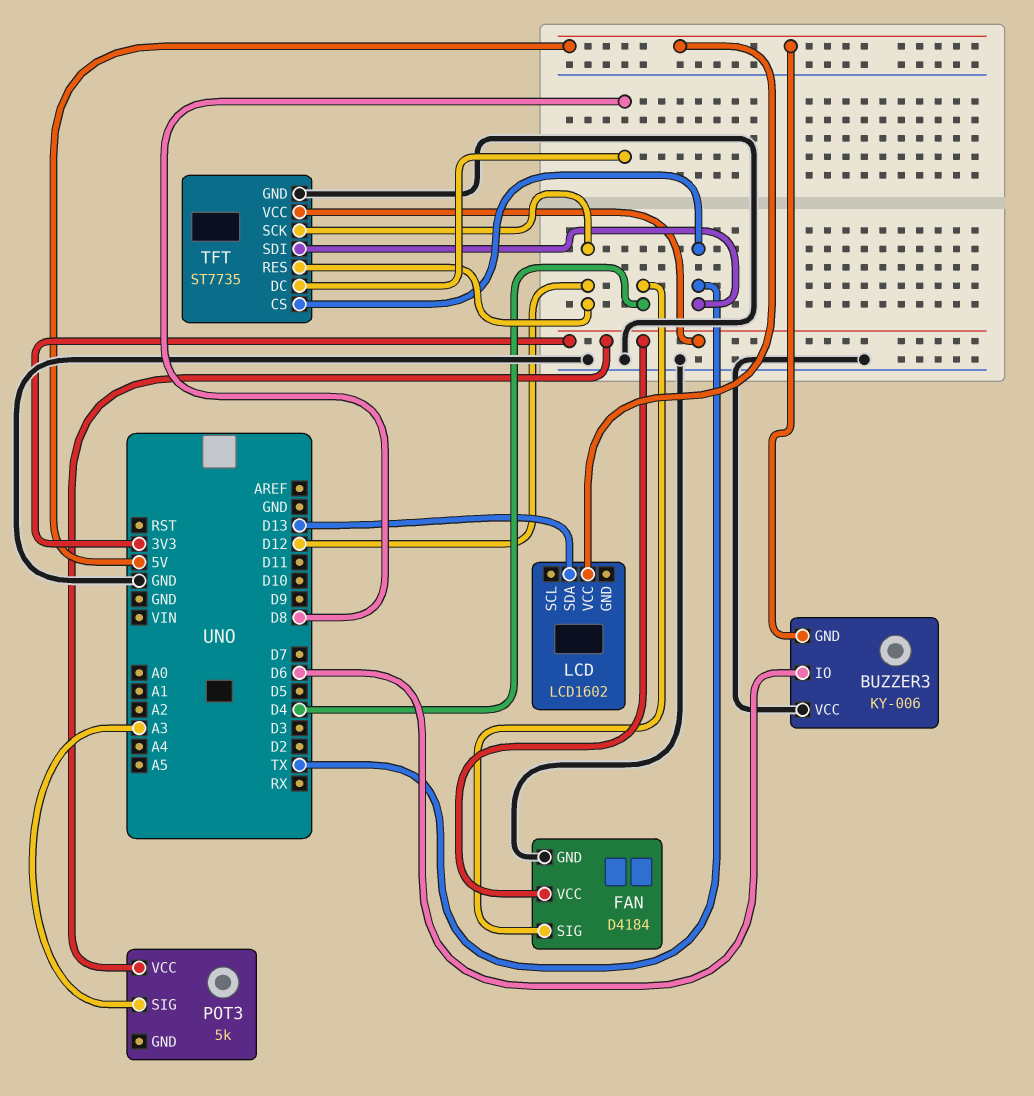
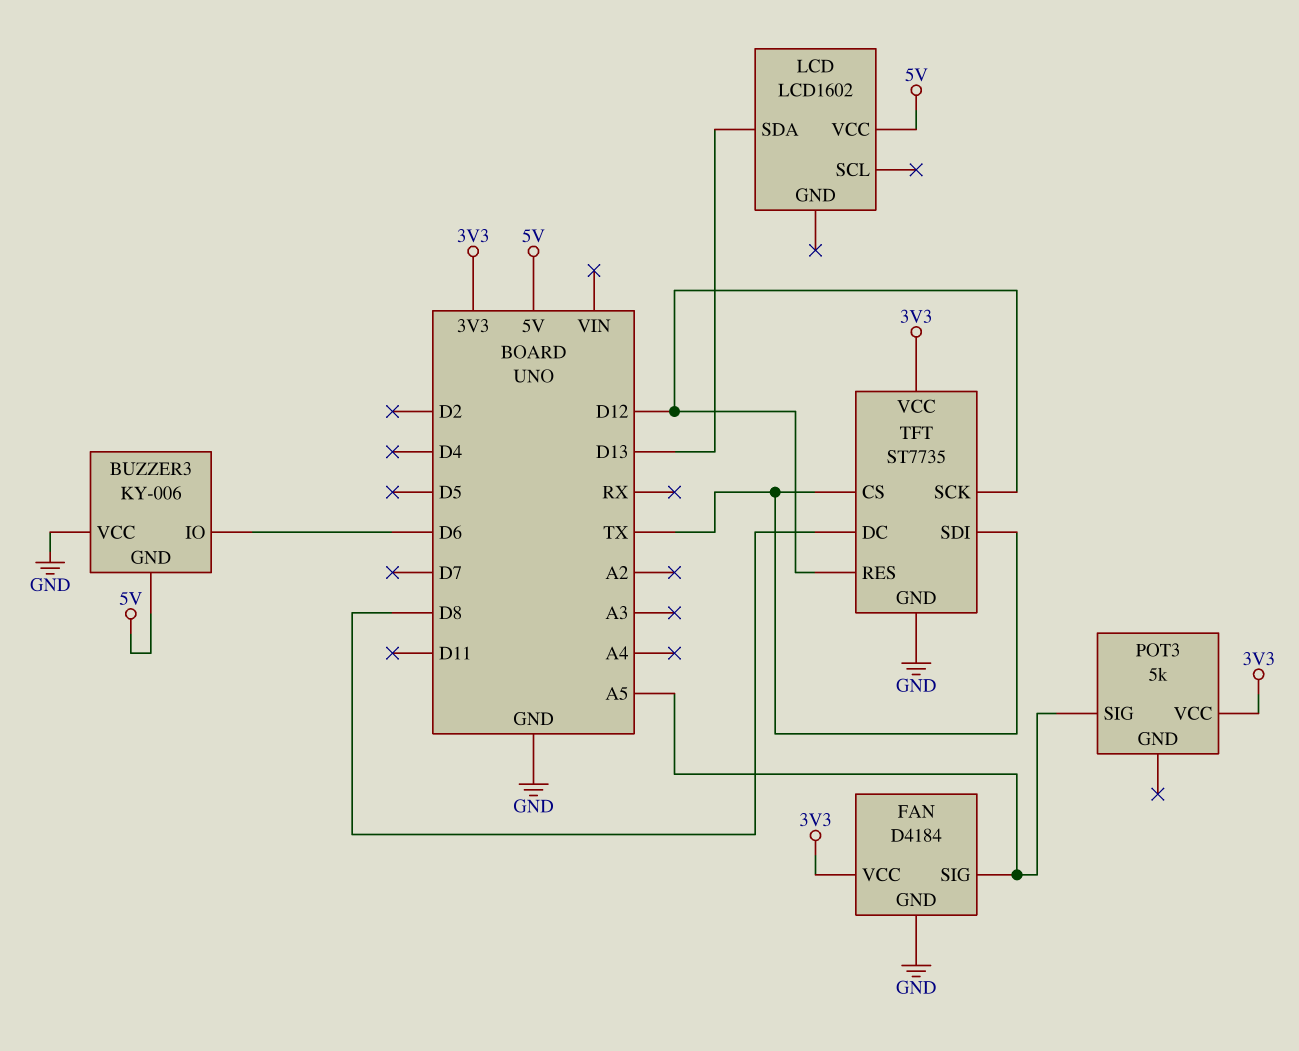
FAN pin SIG: D4 -> A5
POT3 pin SIG: A3 -> A5

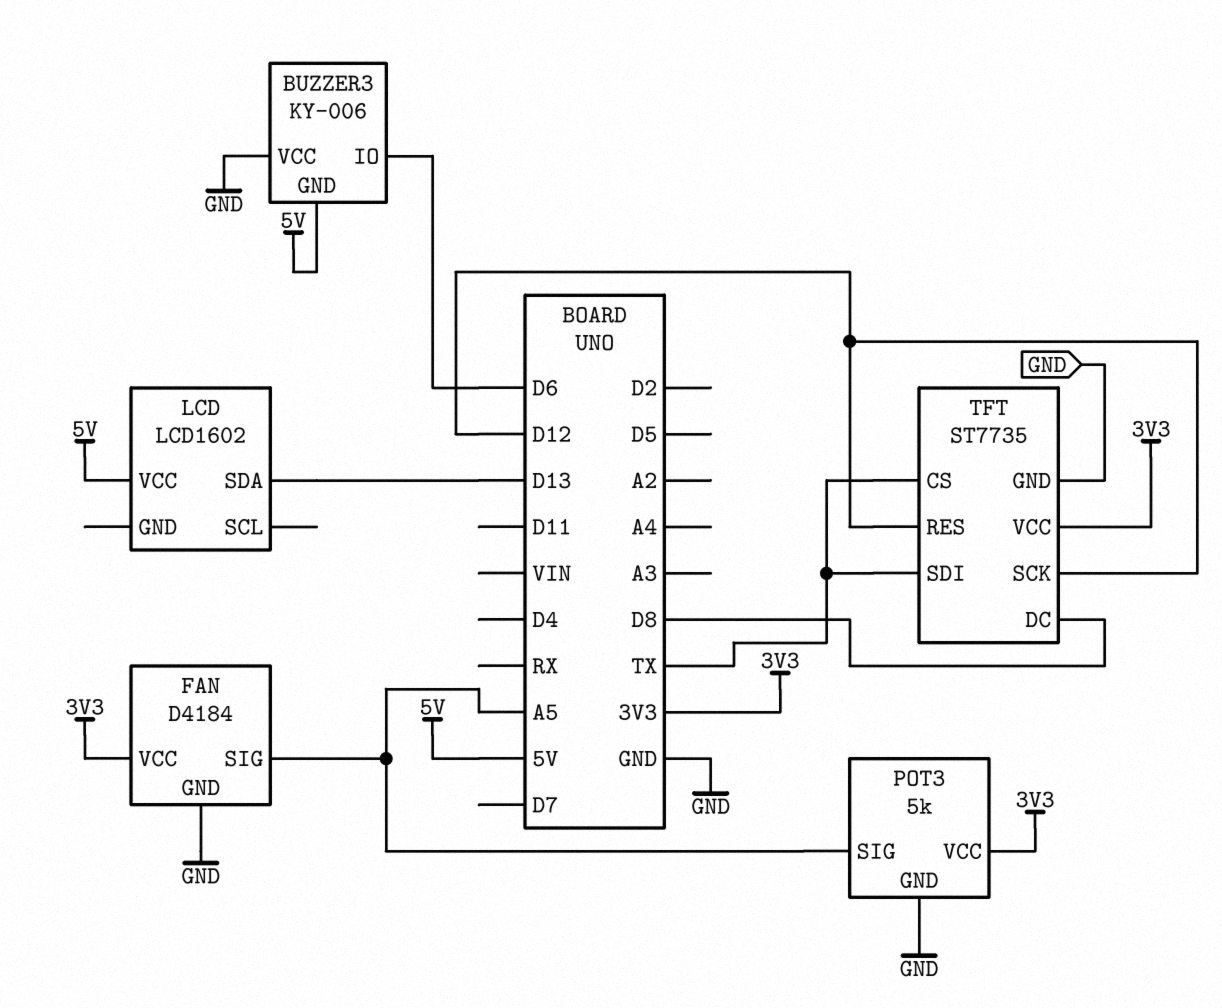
POT3 pin GND: none -> GND

